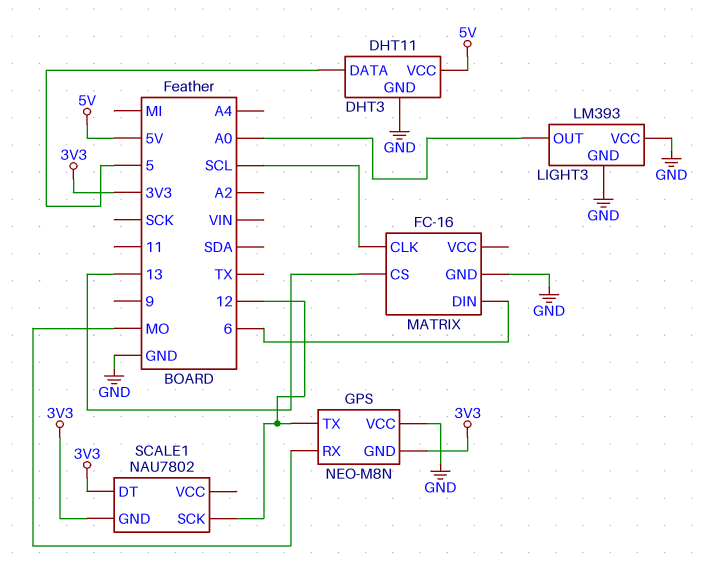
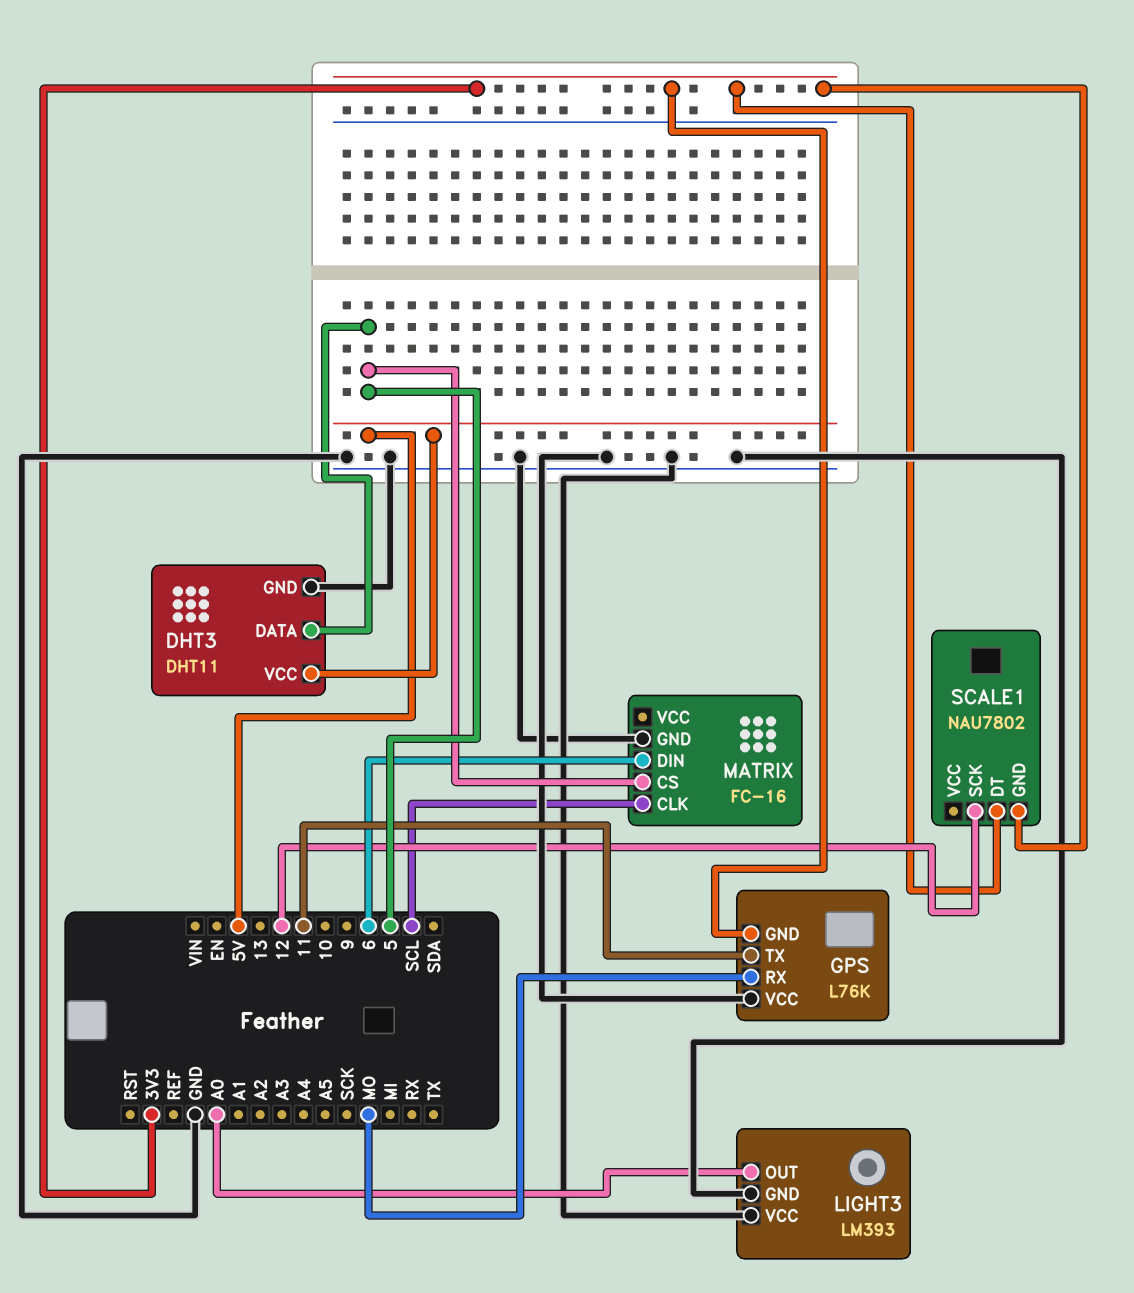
GPS: NEO-M8N -> L76K
GPS pin TX: 12 -> 11
MATRIX pin CS: 13 -> 5

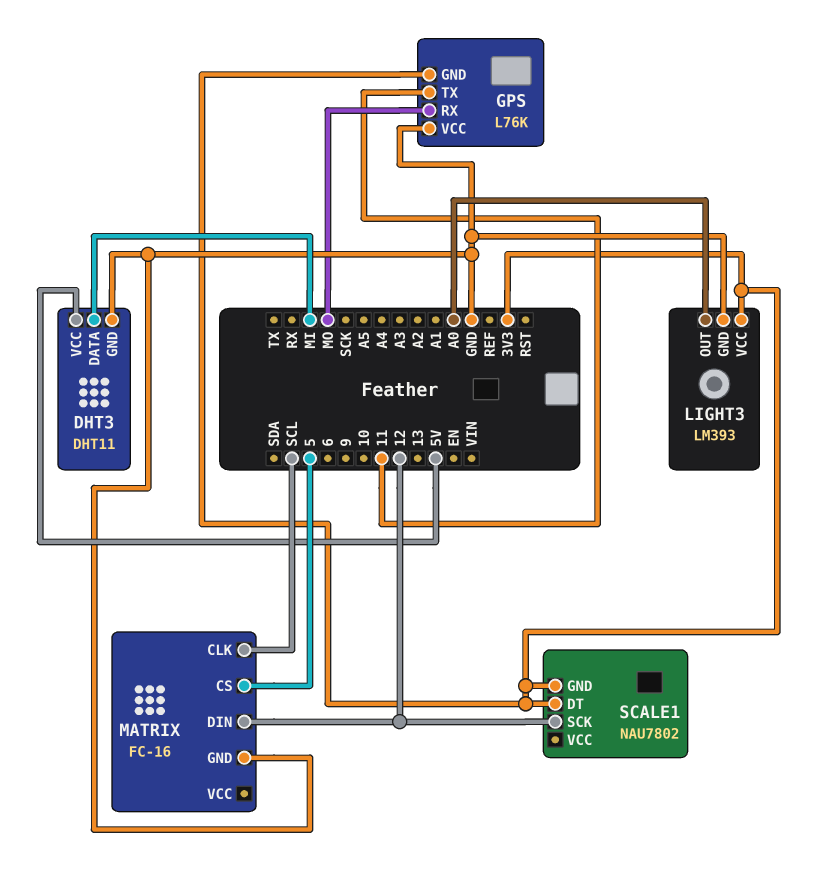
DHT3 pin DATA: 5 -> MI
LIGHT3 pin VCC: GND -> 3V3
MATRIX pin DIN: 6 -> 12

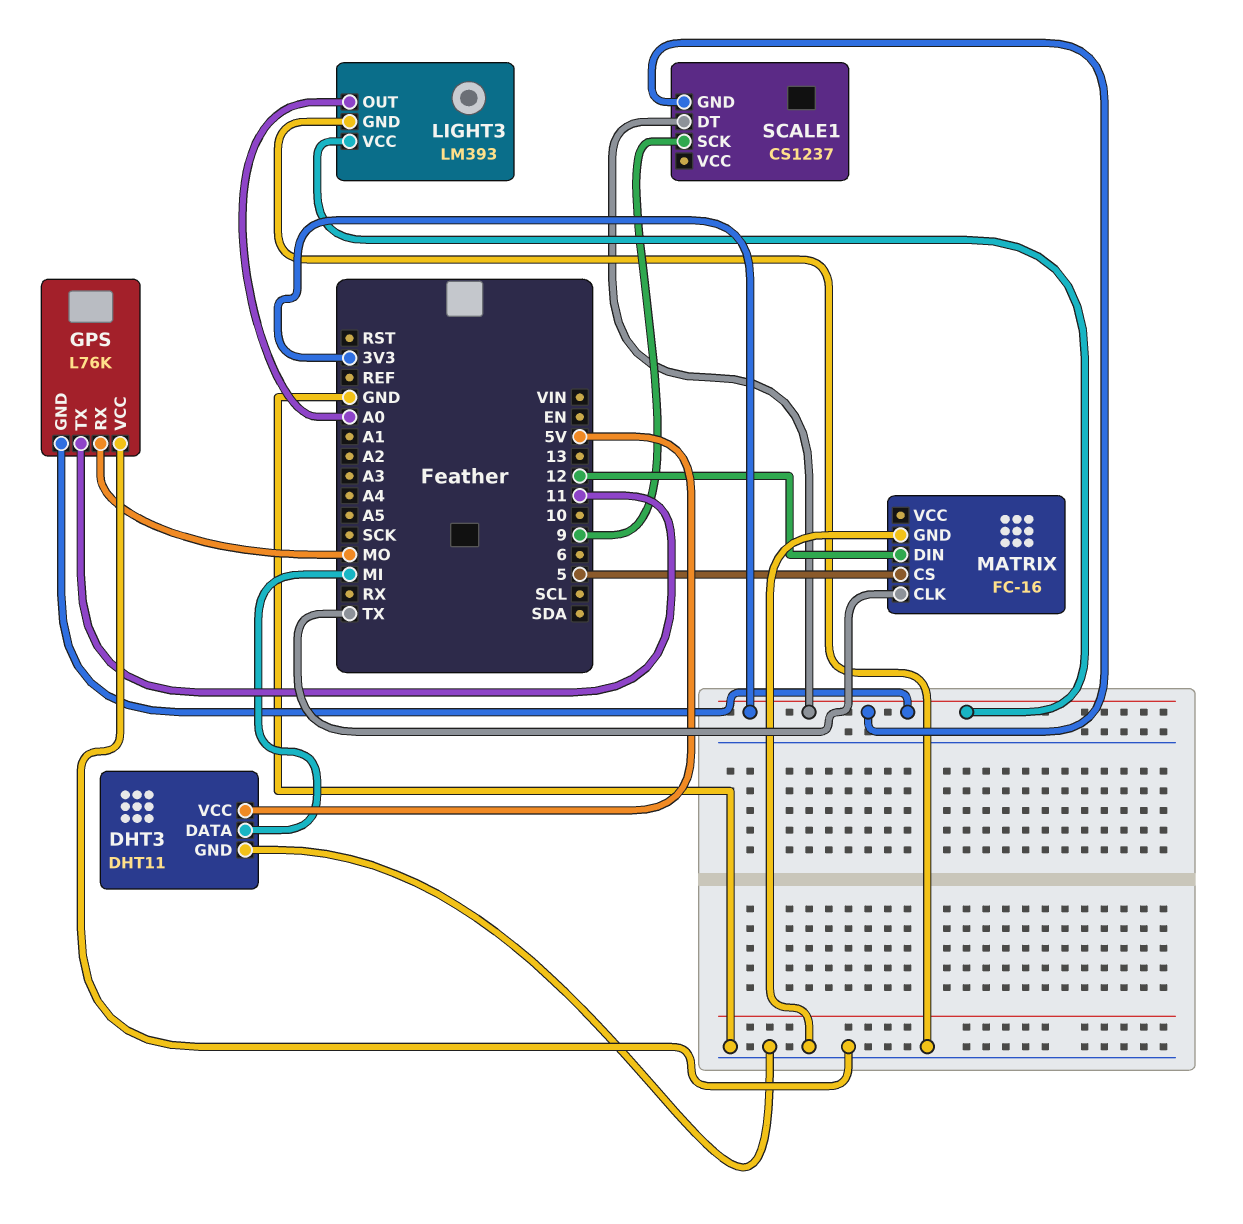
MATRIX pin CLK: SCL -> TX
SCALE1: NAU7802 -> CS1237
SCALE1 pin SCK: 12 -> 9

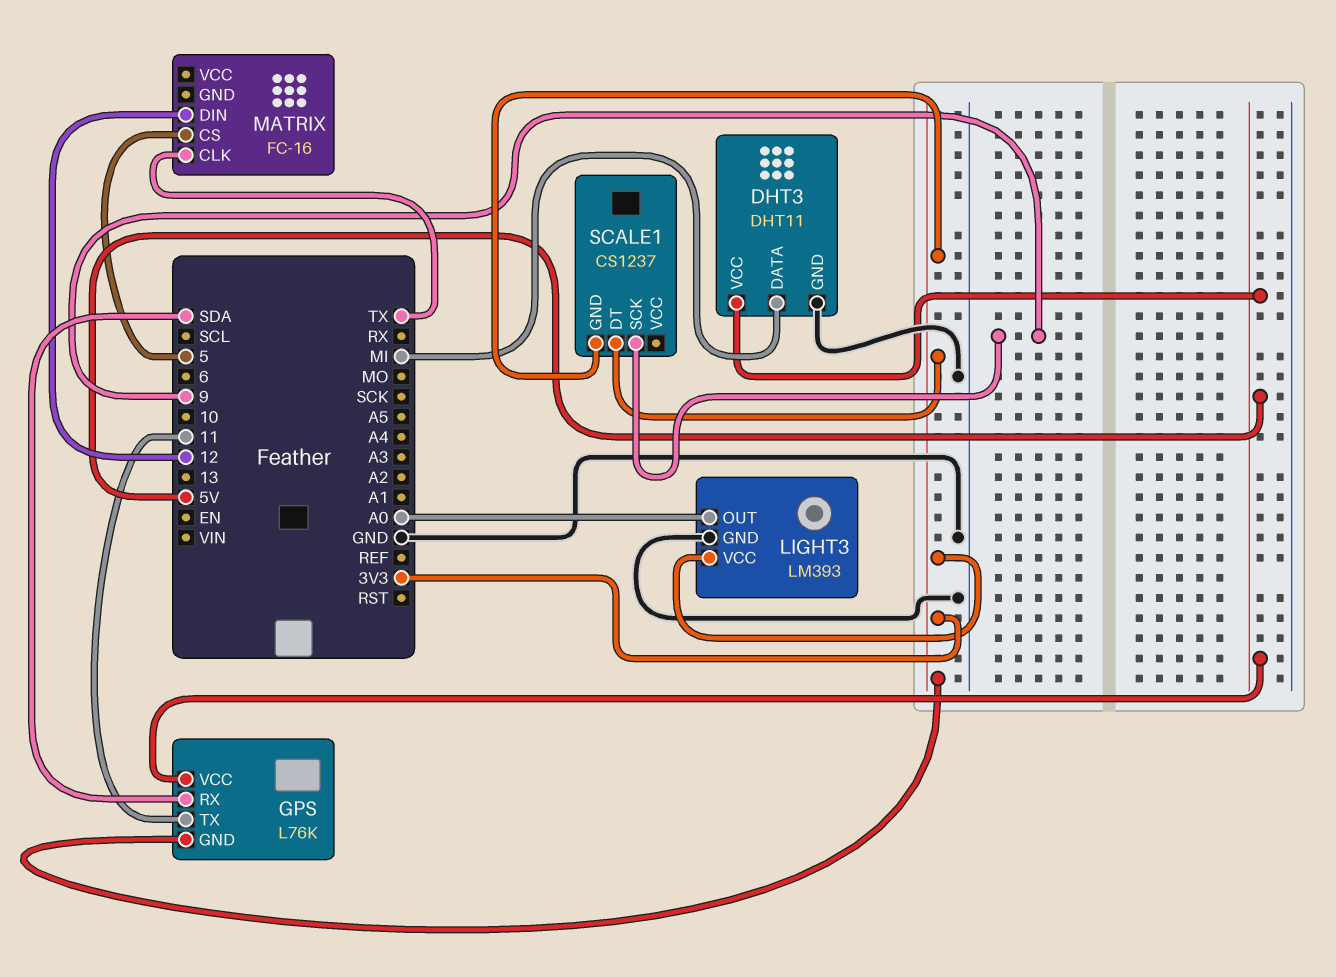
GPS pin RX: MO -> SDA
GPS pin VCC: GND -> 5V
MATRIX pin GND: GND -> none

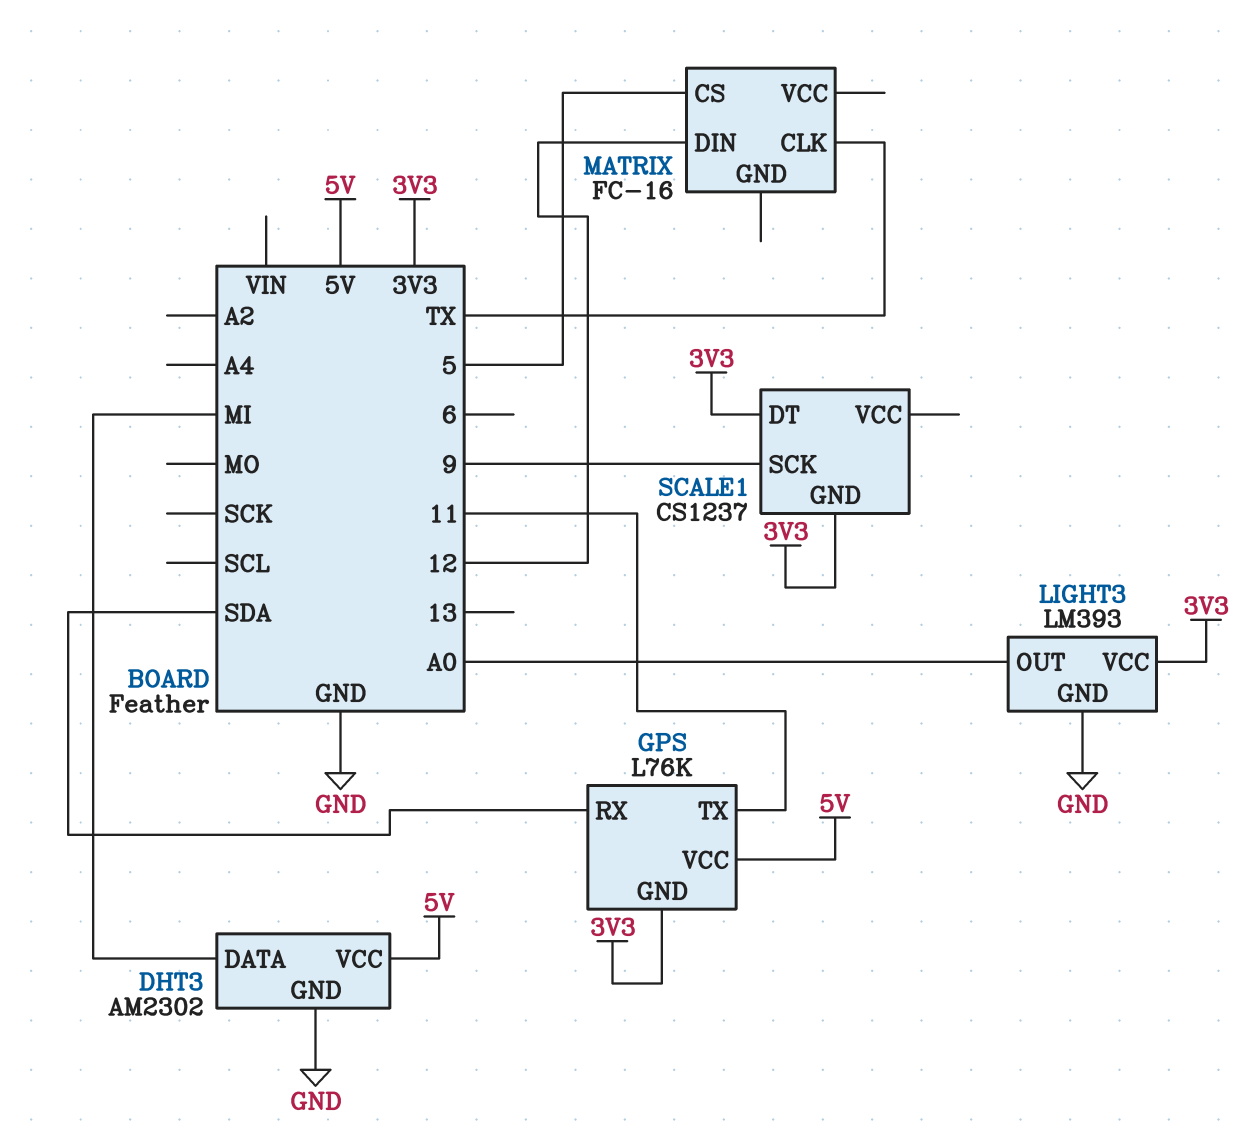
DHT3: DHT11 -> AM2302

